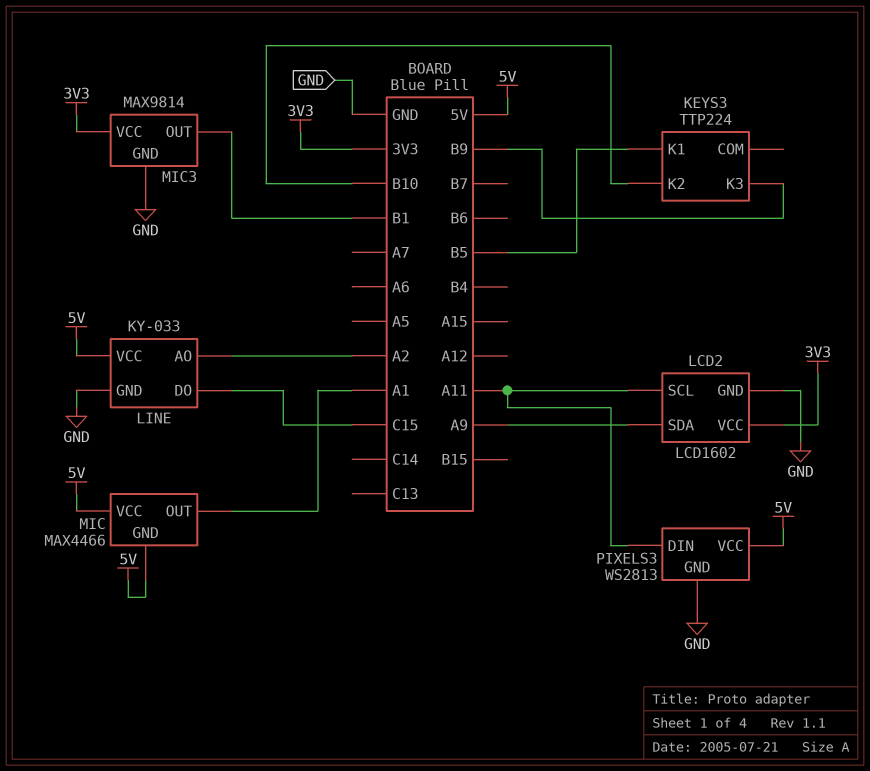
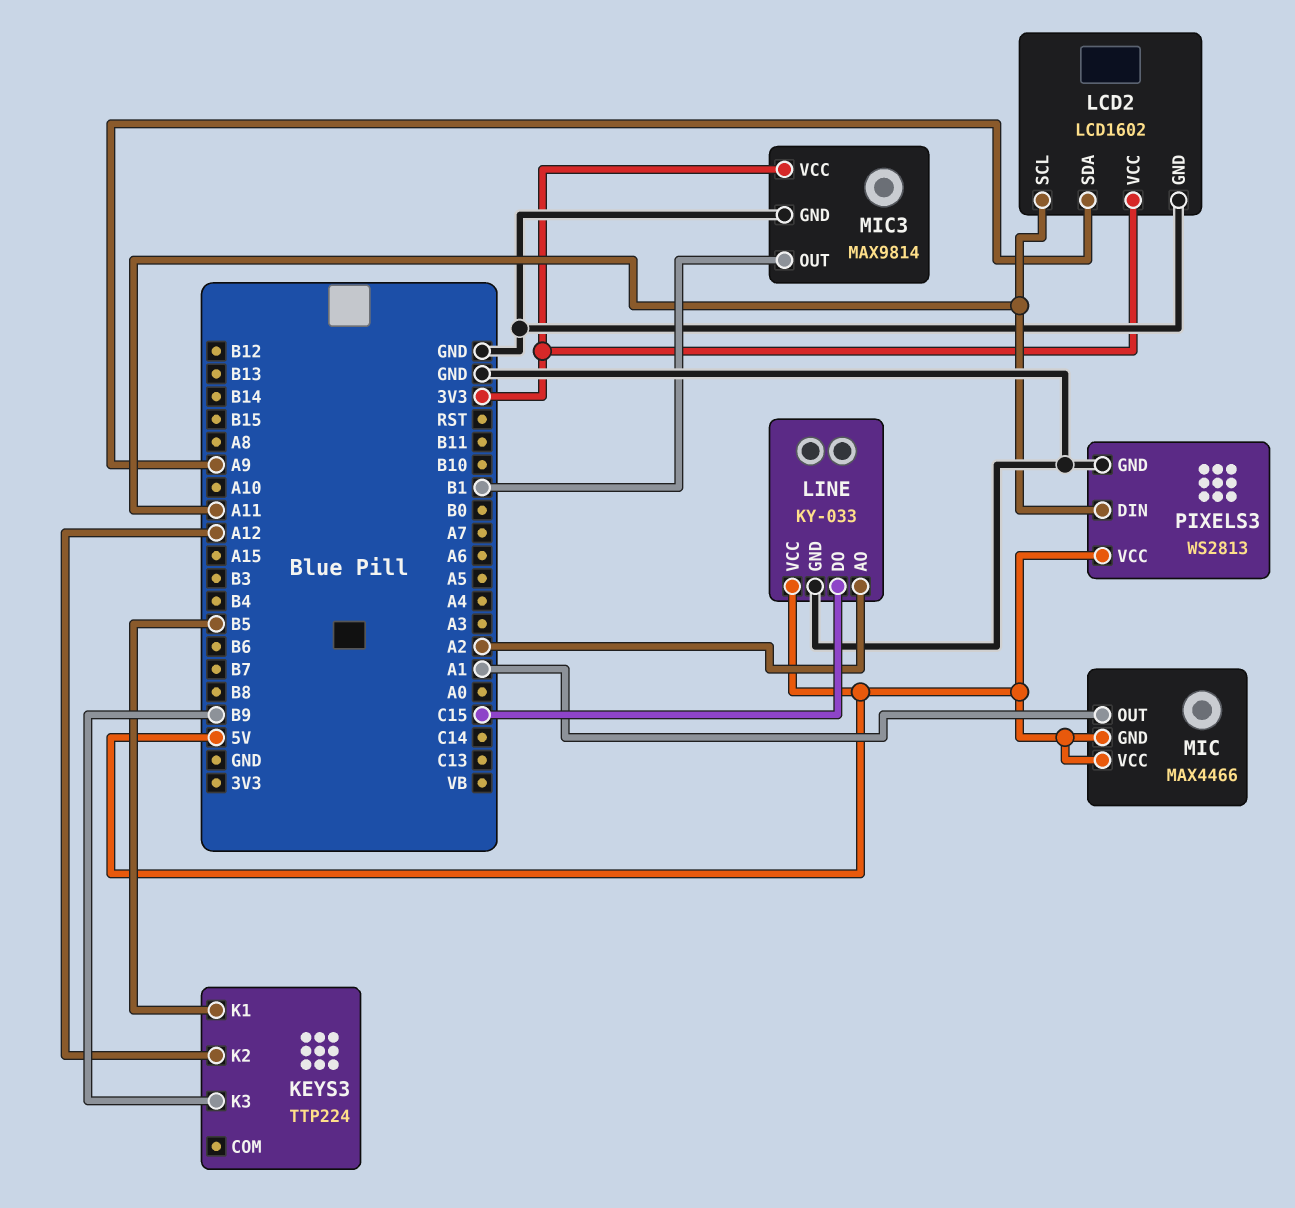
KEYS3 pin K2: B10 -> A12

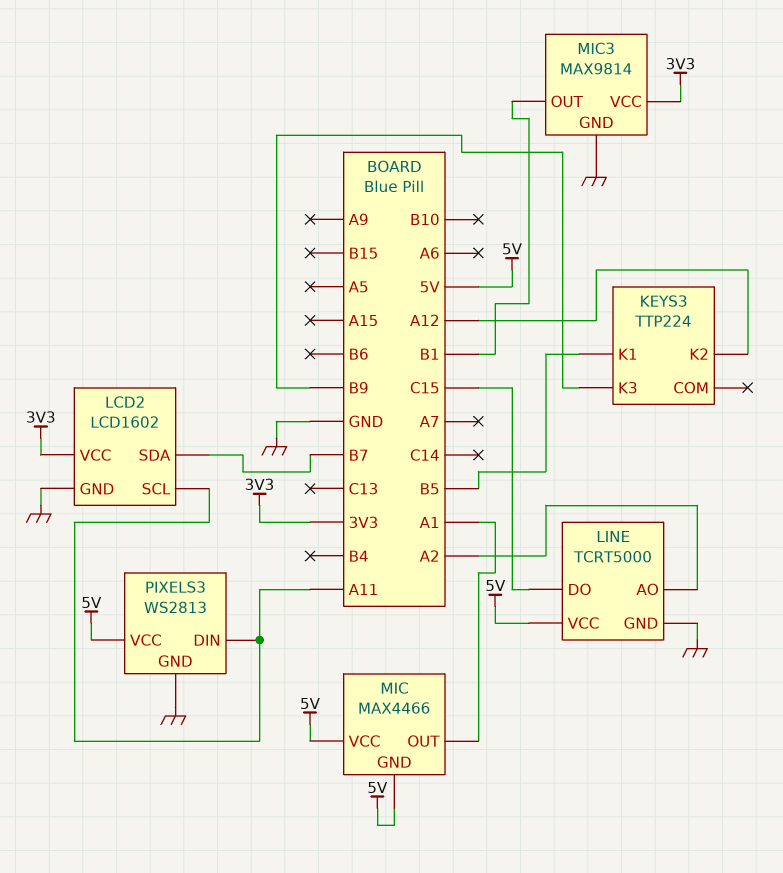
LCD2 pin SDA: A9 -> B7
LINE: KY-033 -> TCRT5000

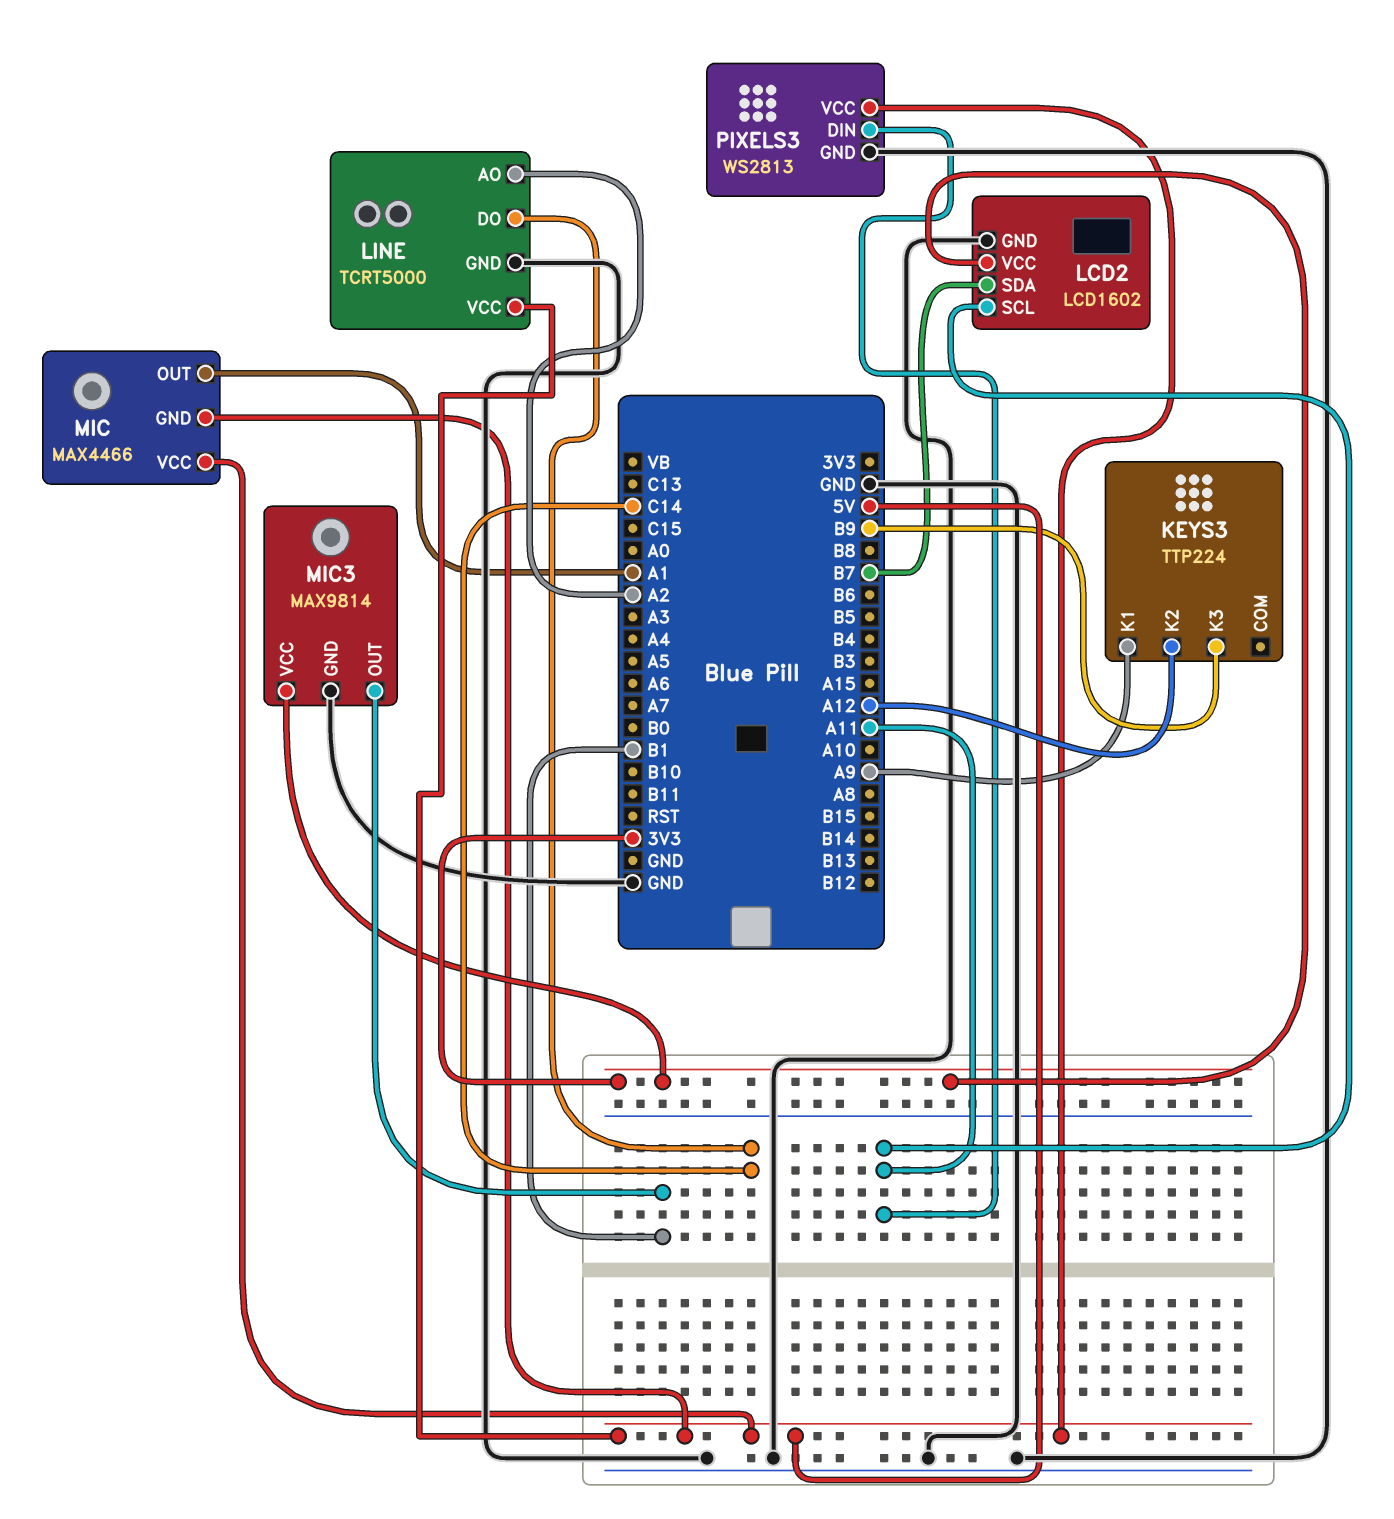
KEYS3 pin K1: B5 -> A9
LINE pin DO: C15 -> C14

